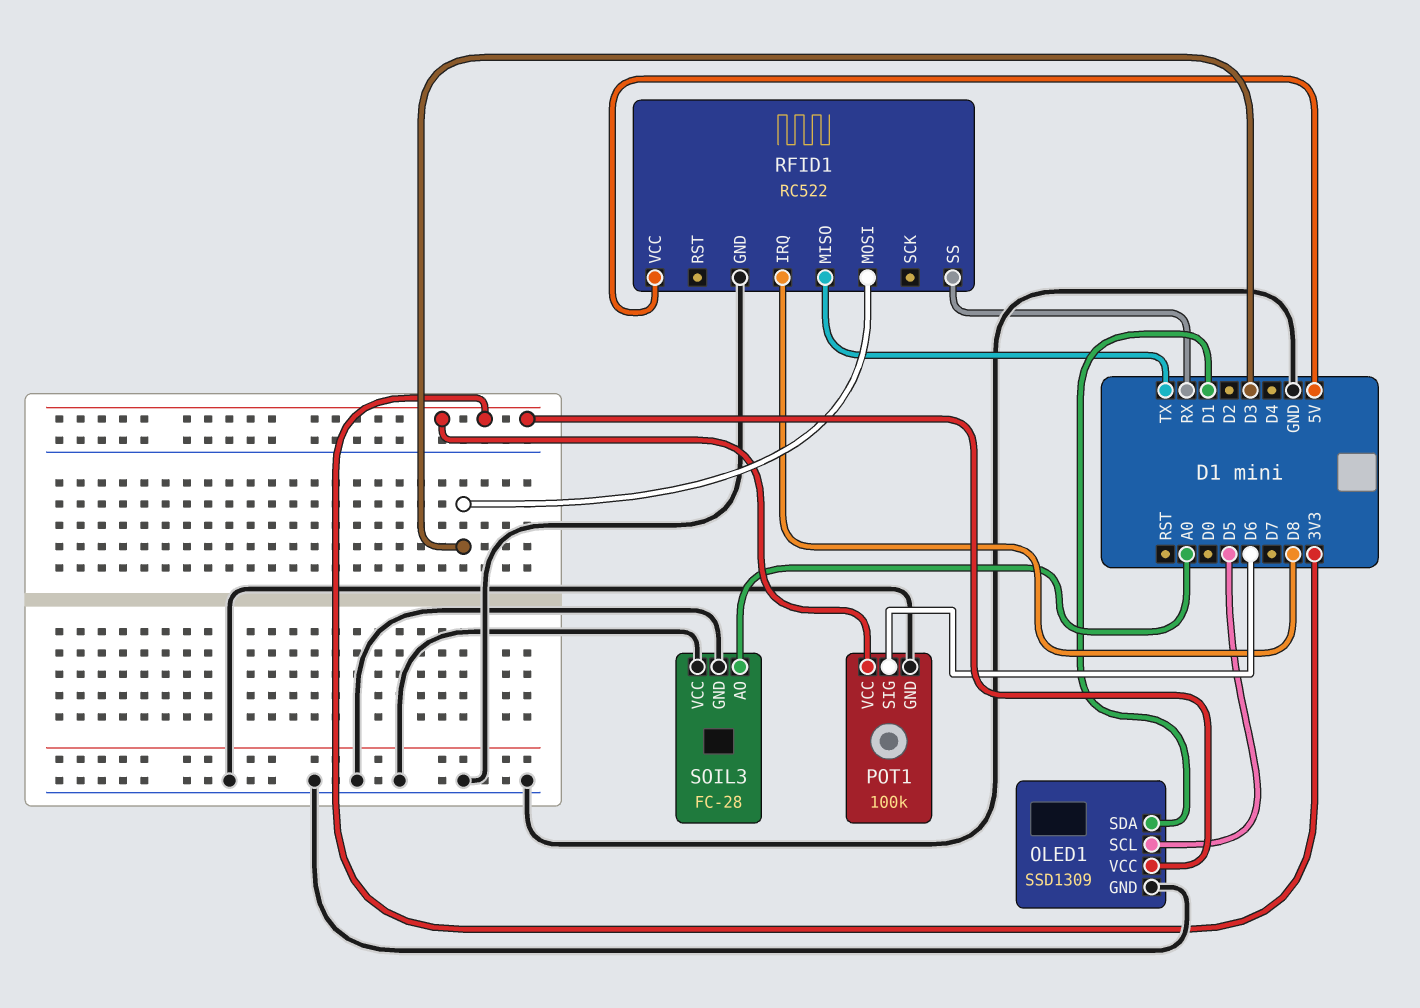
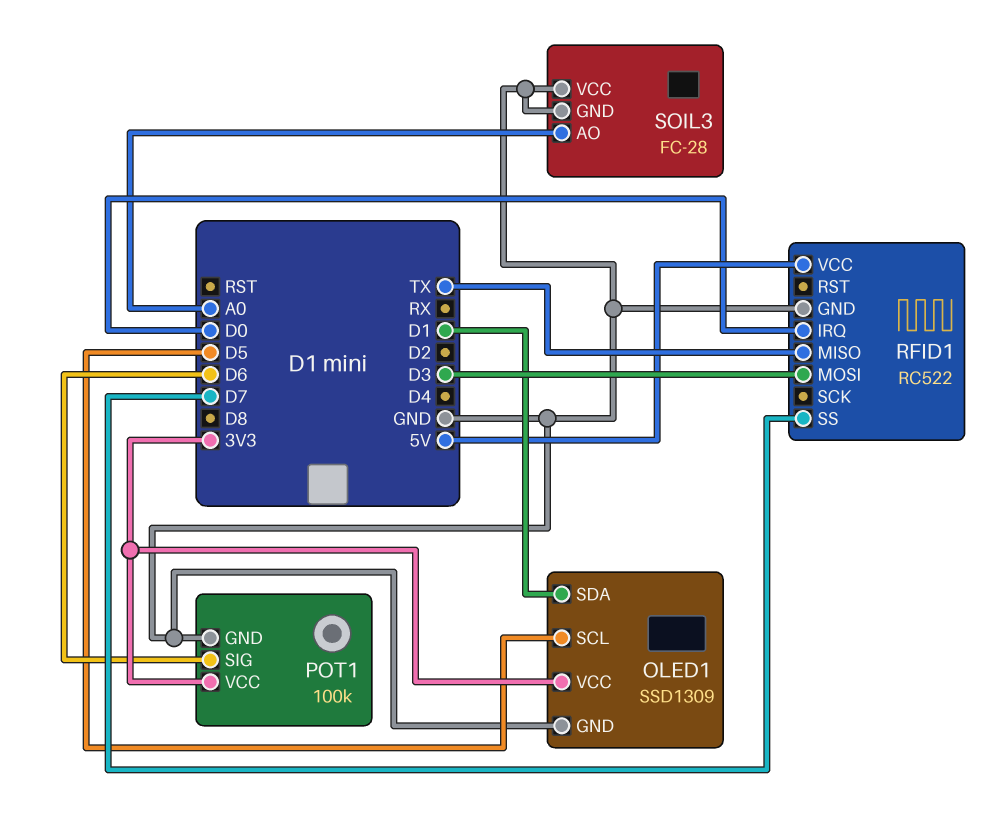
RFID1 pin IRQ: D8 -> D0
RFID1 pin SS: RX -> D7

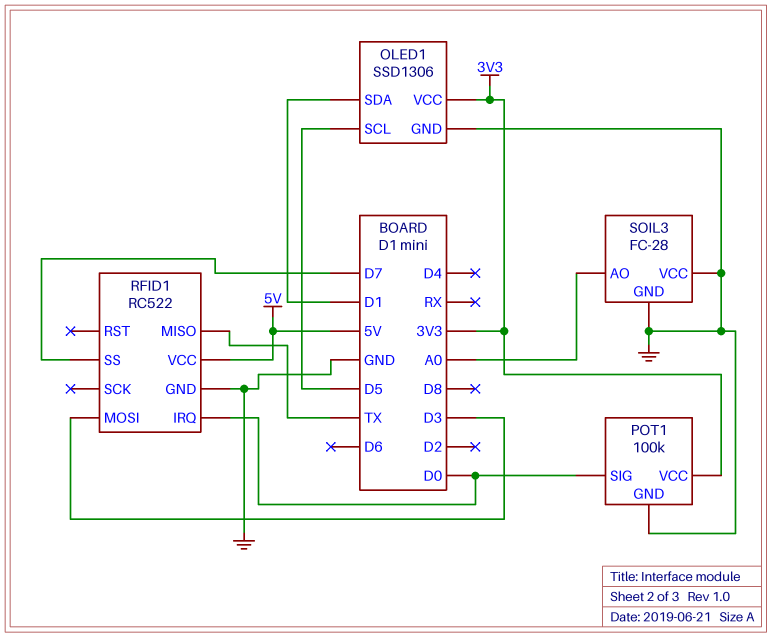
OLED1: SSD1309 -> SSD1306
POT1 pin SIG: D6 -> D0

